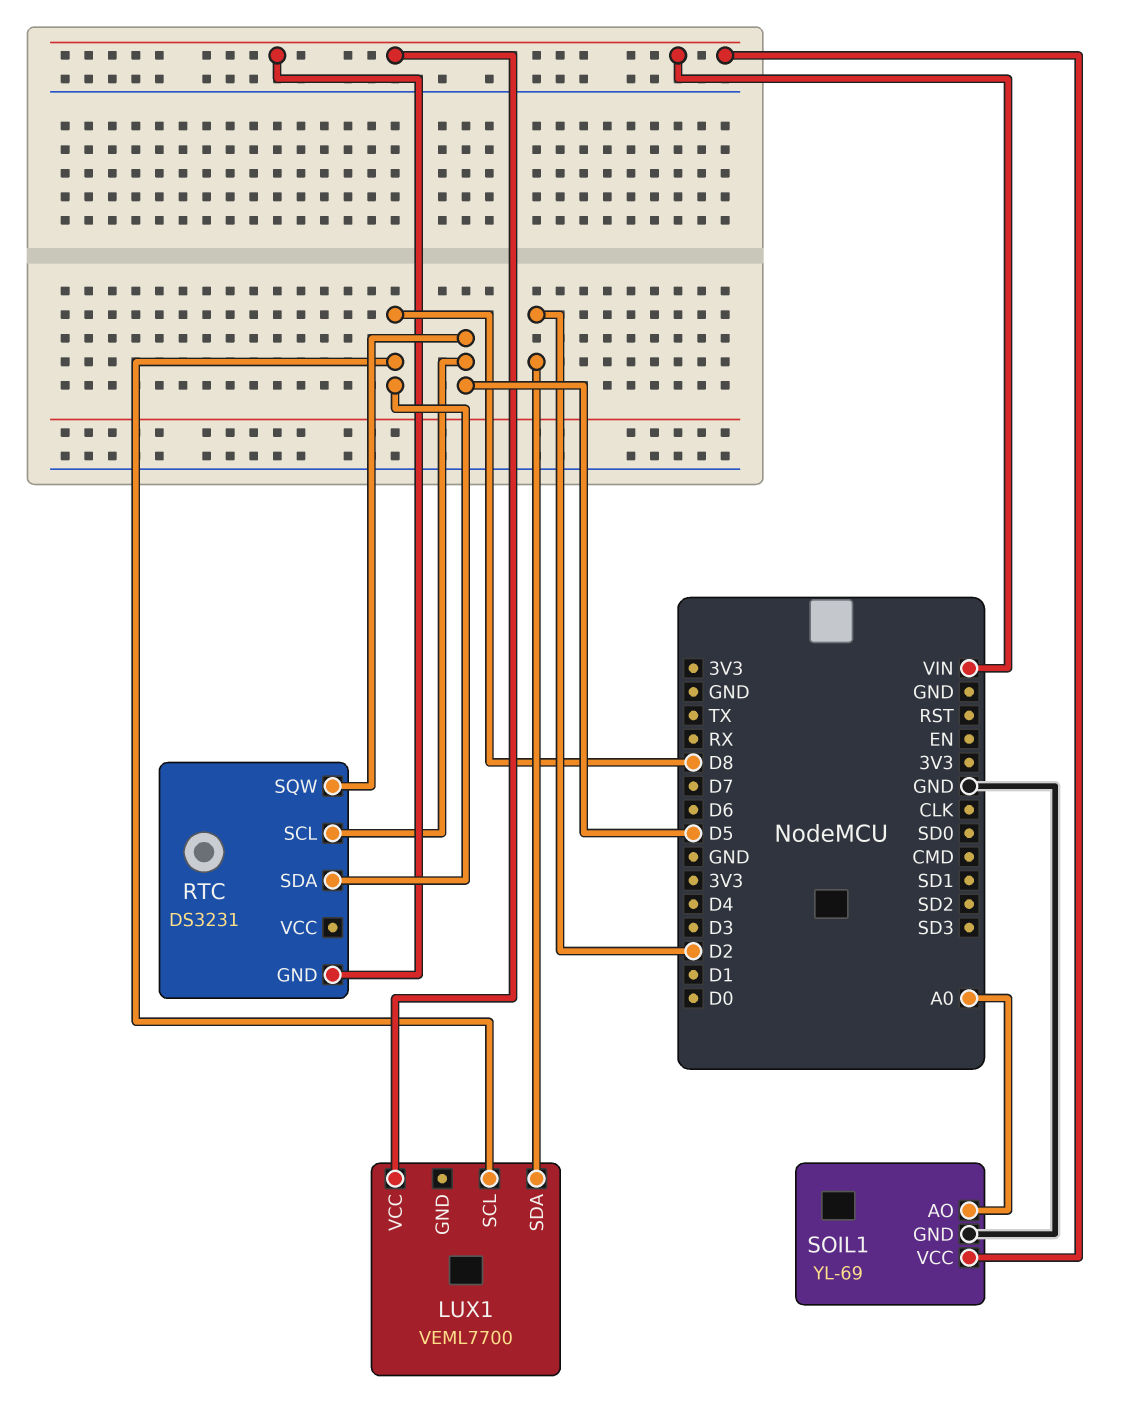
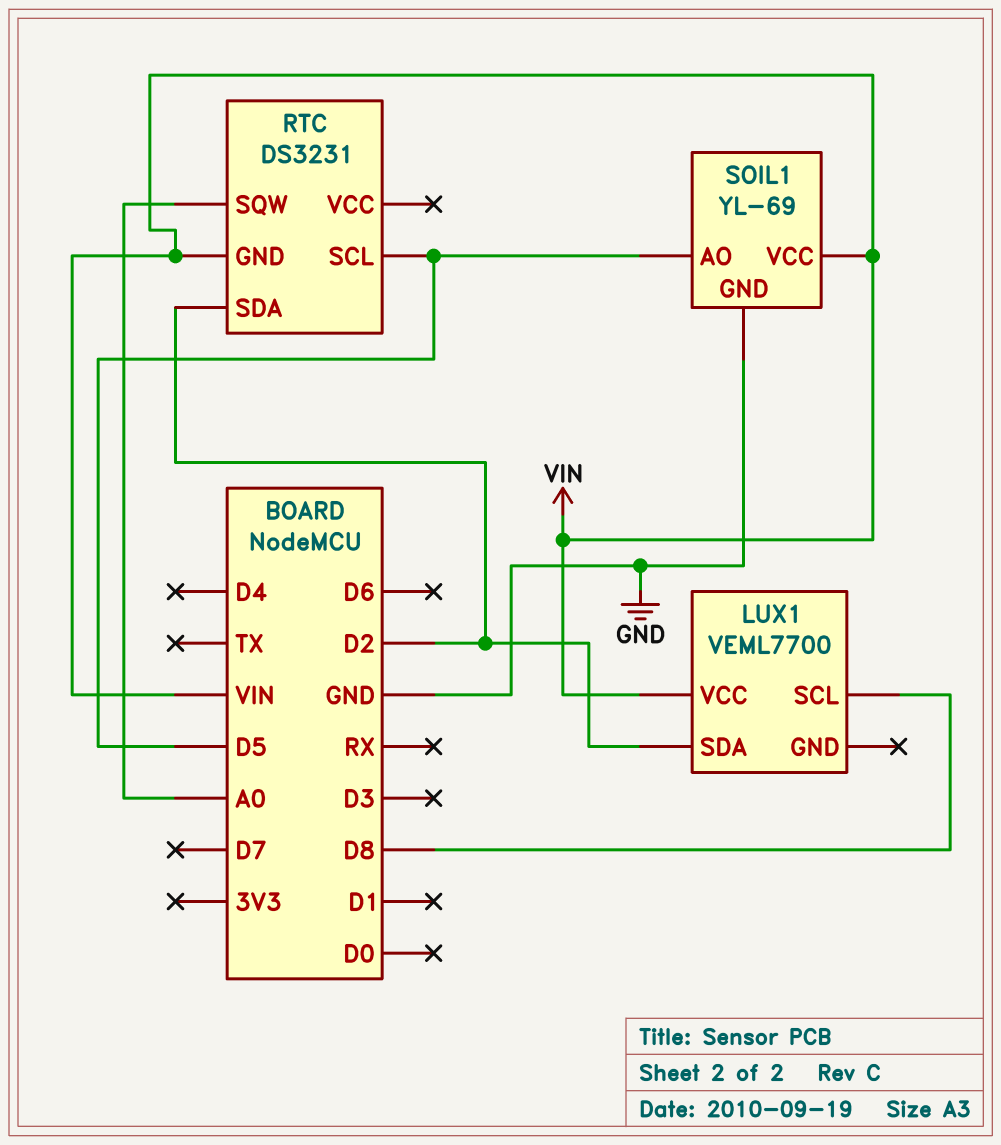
RTC pin SDA: D8 -> D2
RTC pin SQW: D5 -> A0
SOIL1 pin AO: A0 -> D5

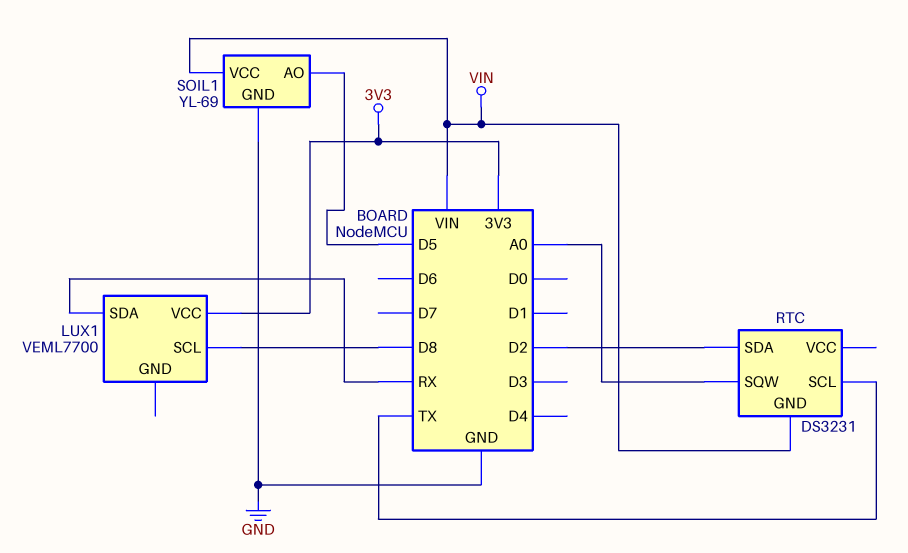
LUX1 pin SDA: D2 -> RX
LUX1 pin VCC: VIN -> 3V3
RTC pin SCL: D5 -> TX

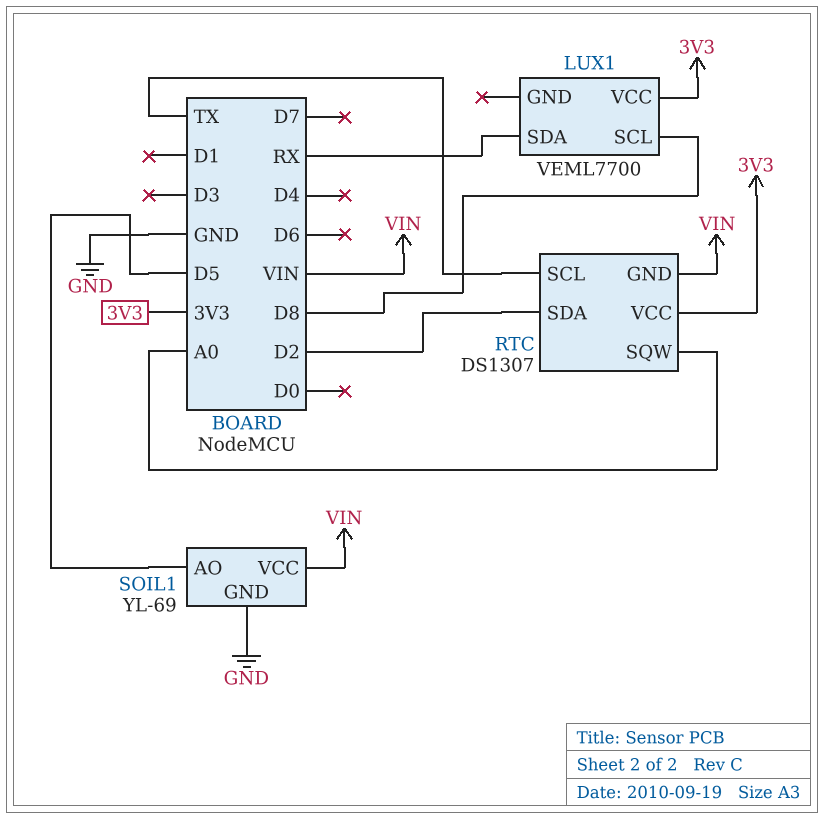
RTC: DS3231 -> DS1307
RTC pin VCC: none -> 3V3

